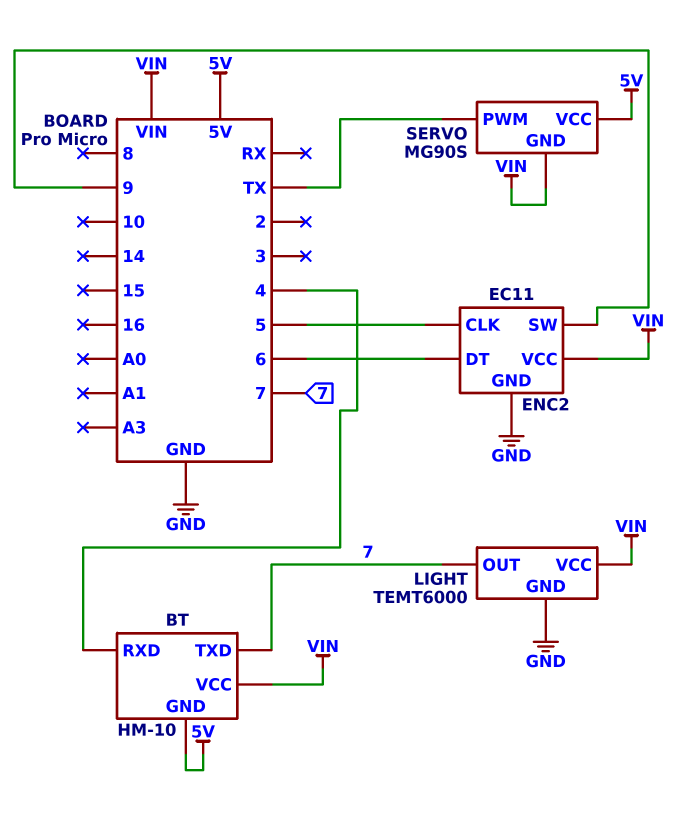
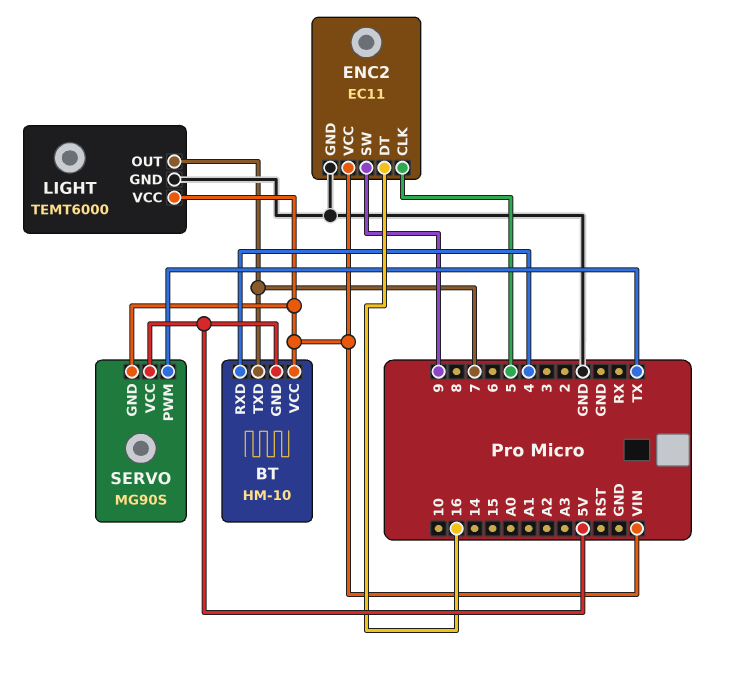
ENC2 pin DT: 6 -> 16

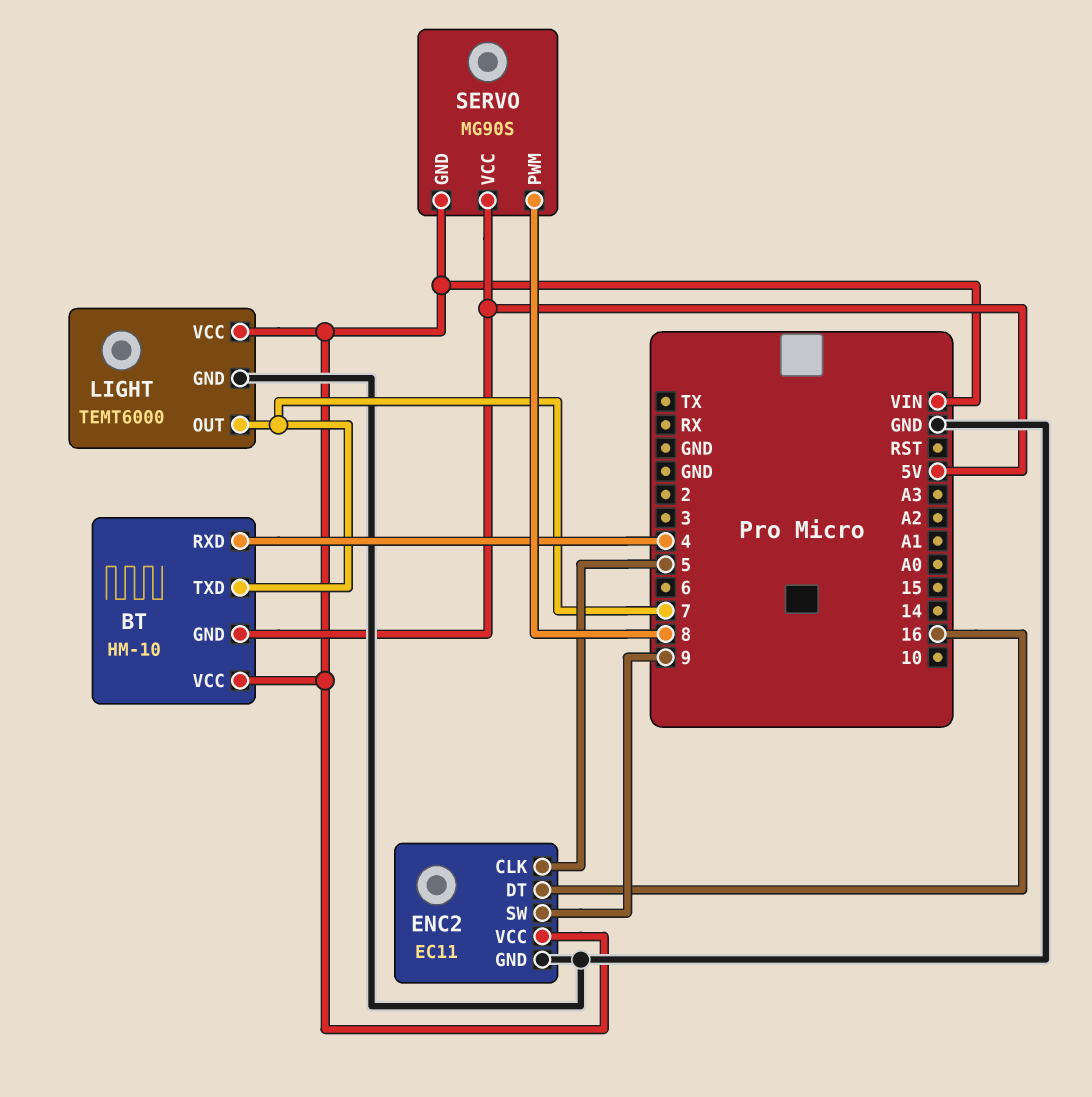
SERVO pin PWM: TX -> 8

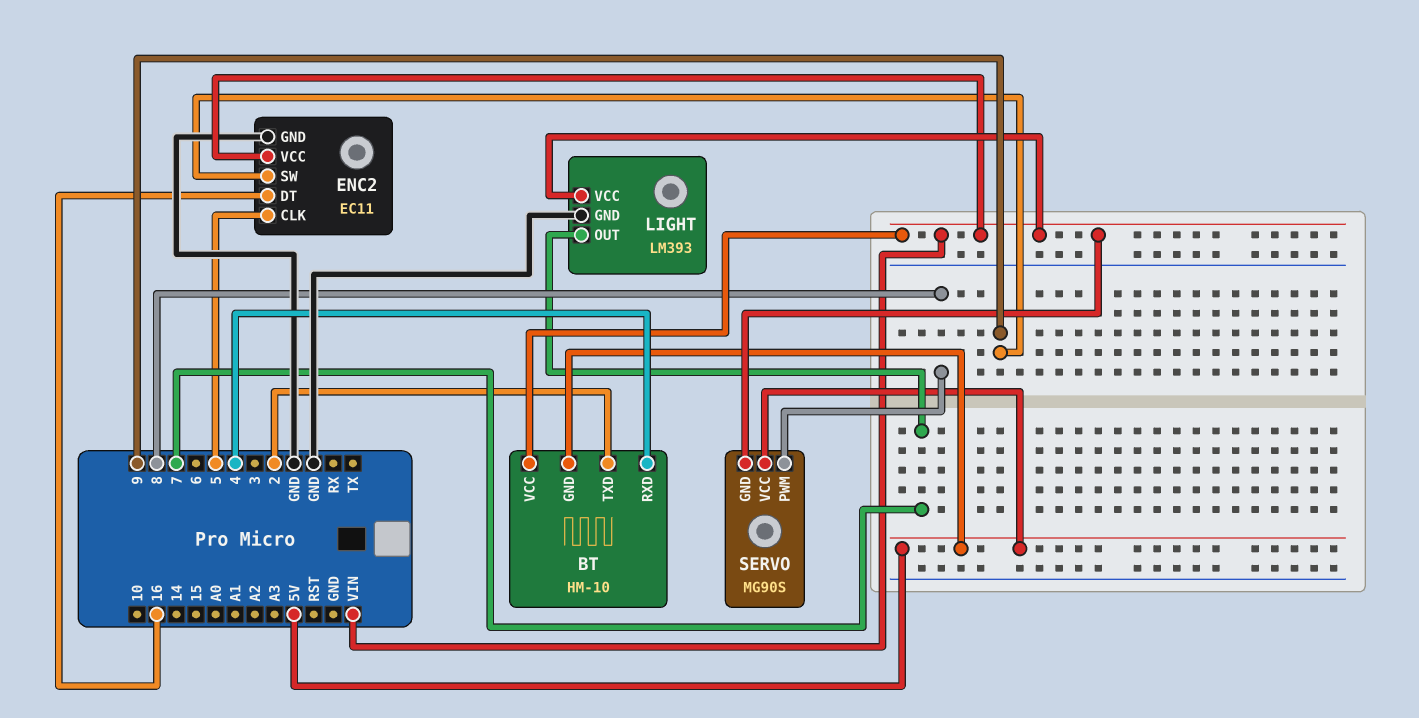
BT pin TXD: 7 -> 2
LIGHT: TEMT6000 -> LM393

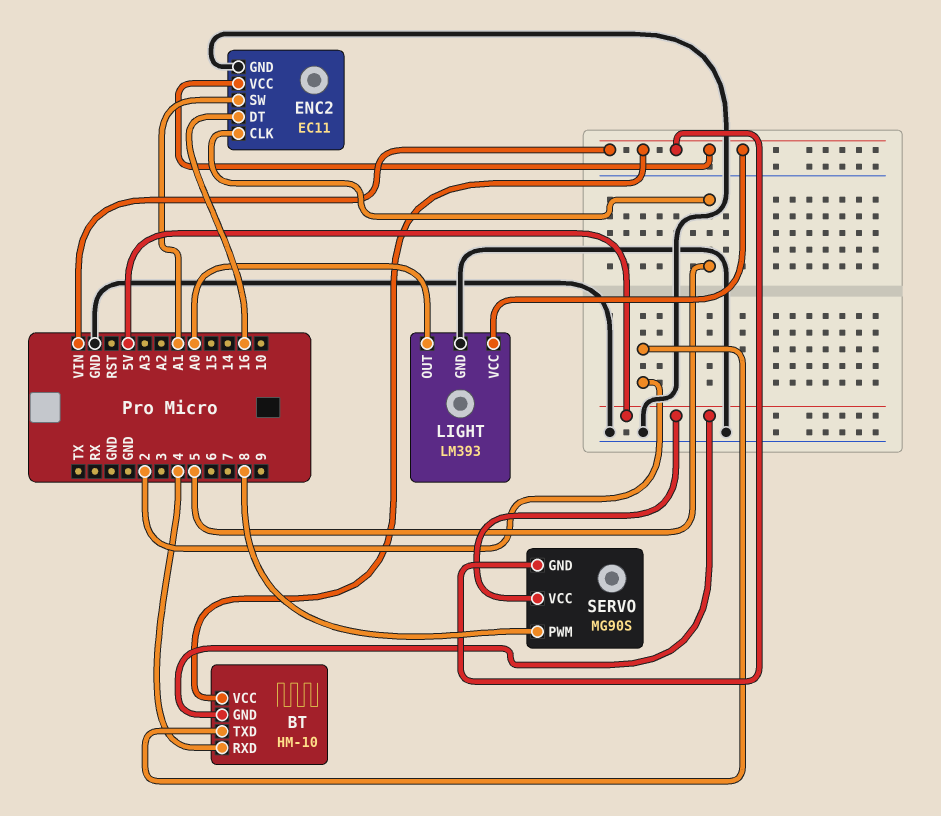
ENC2 pin SW: 9 -> A1
LIGHT pin OUT: 7 -> A0

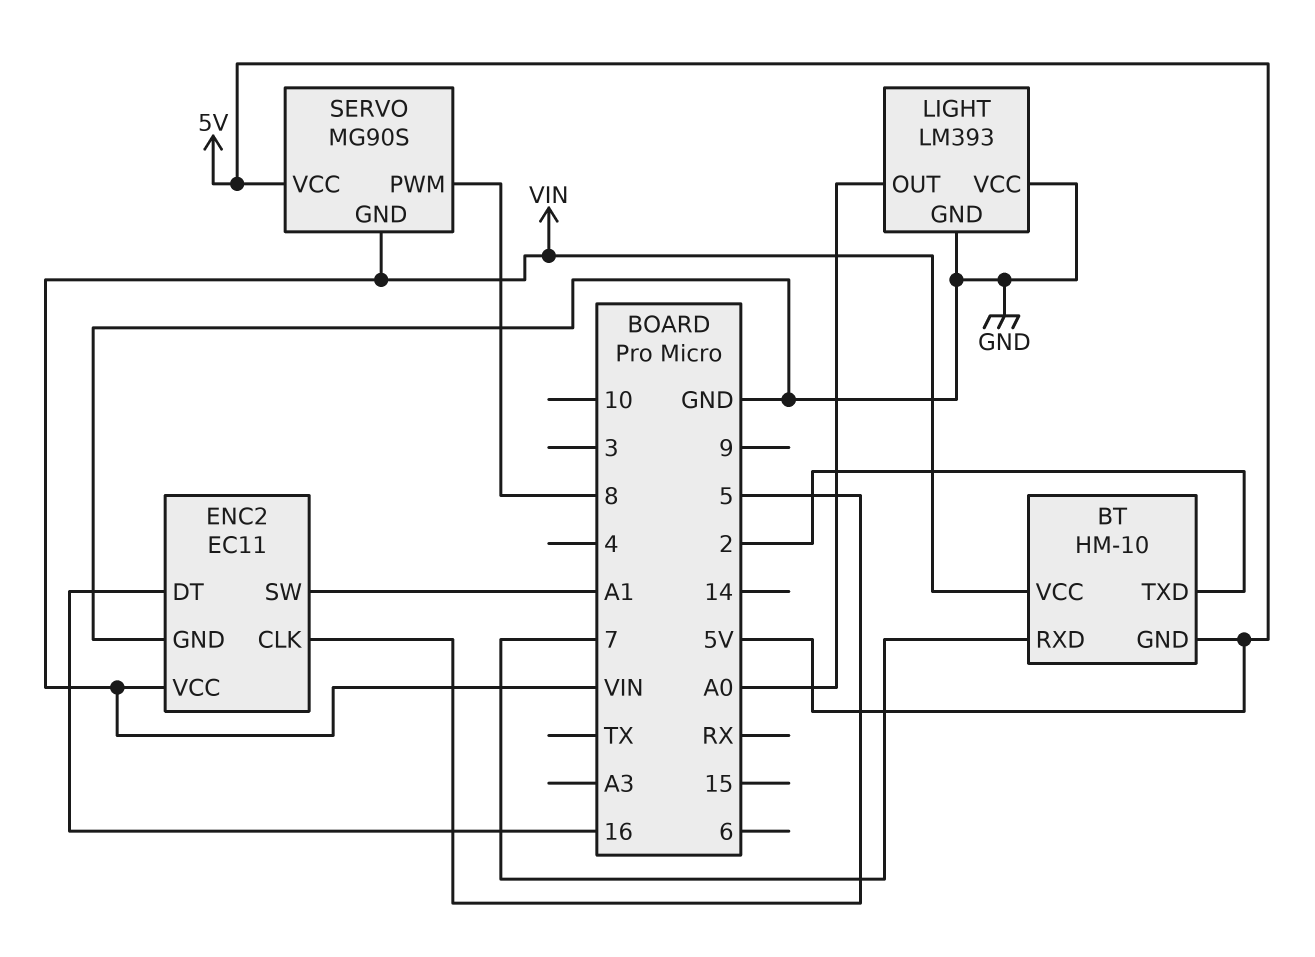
BT pin RXD: 4 -> 7
LIGHT pin VCC: VIN -> GND

